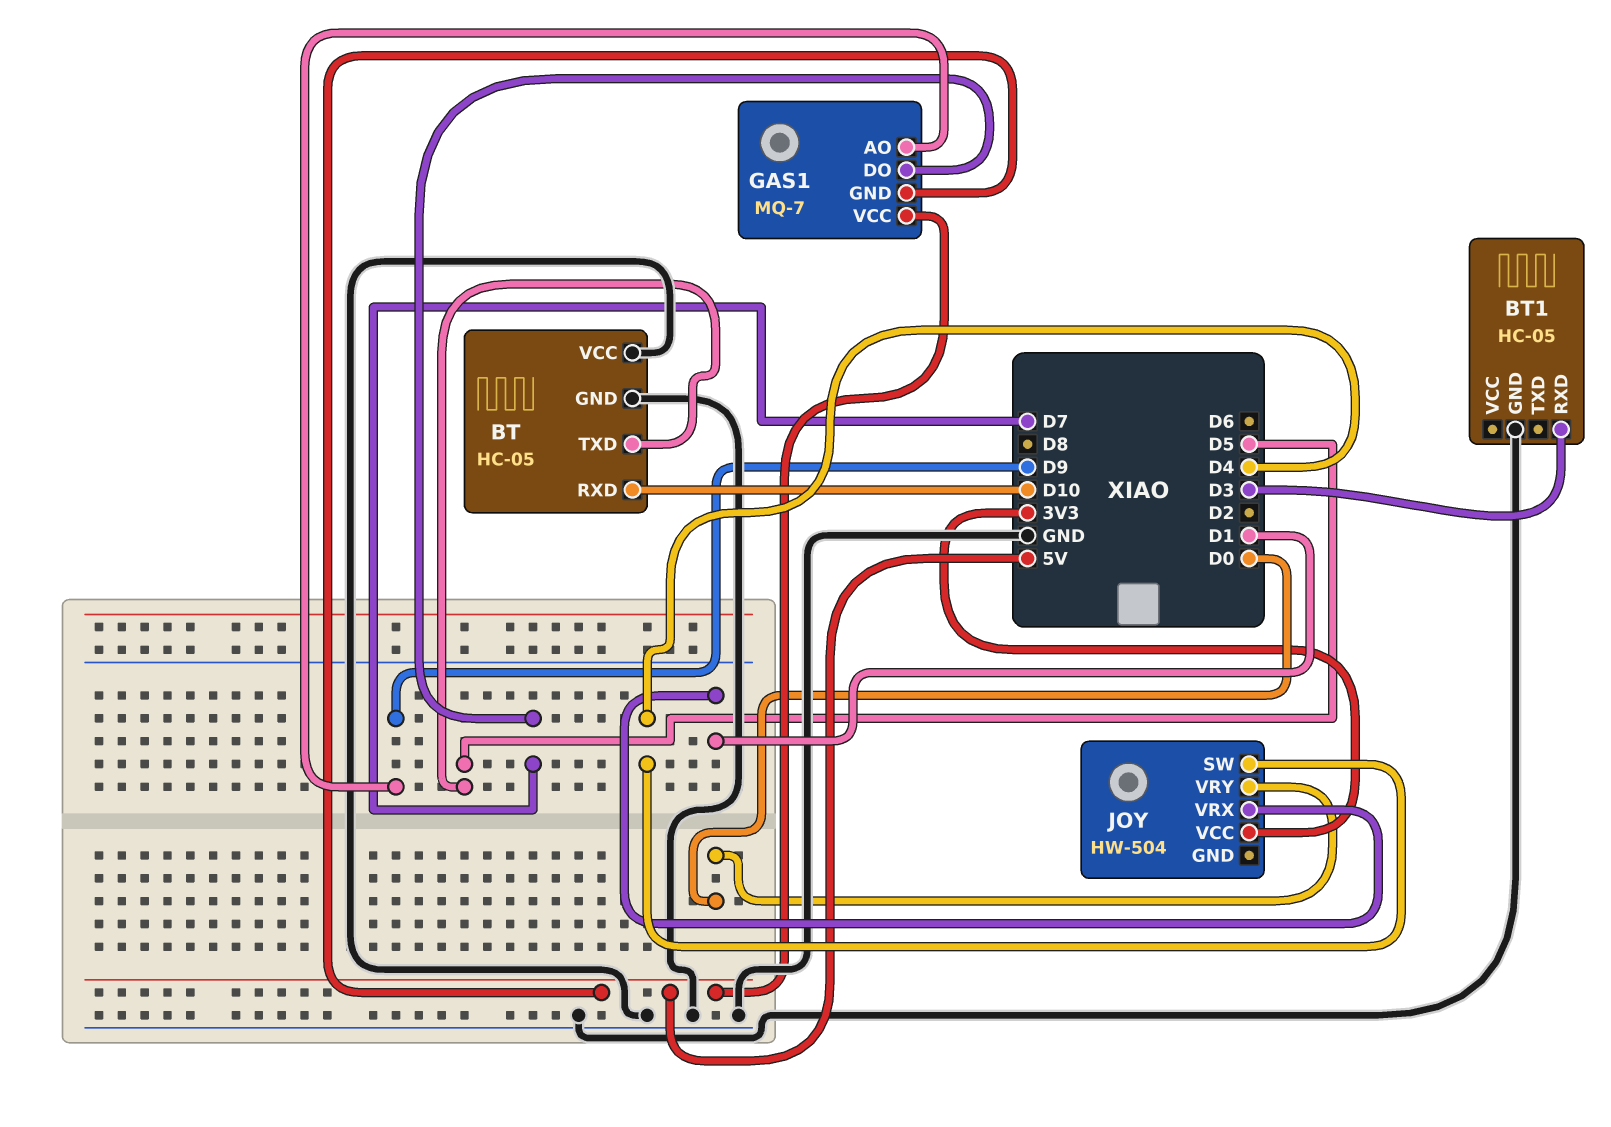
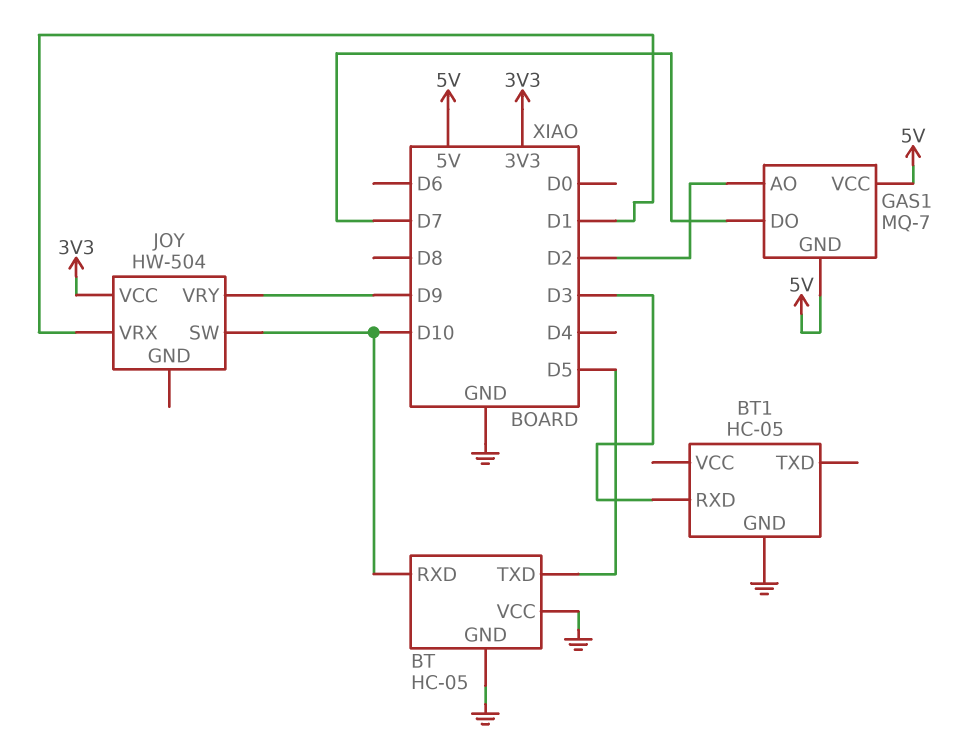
GAS1 pin AO: D9 -> D2
JOY pin SW: D4 -> D10
JOY pin VRY: D0 -> D9

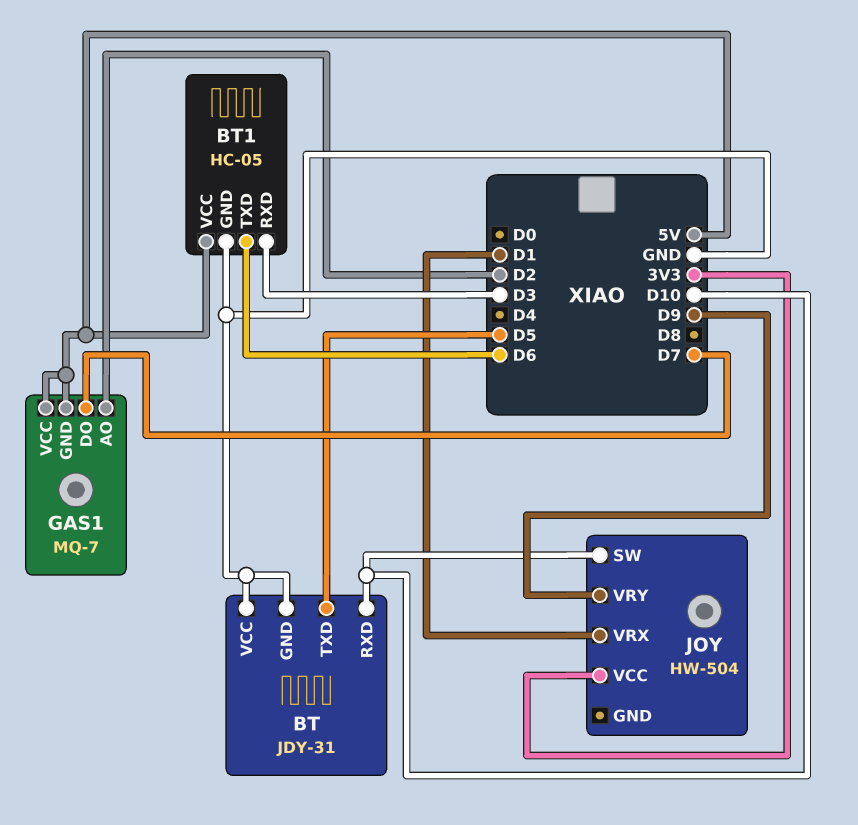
BT: HC-05 -> JDY-31
BT1 pin TXD: none -> D6
BT1 pin VCC: none -> 5V

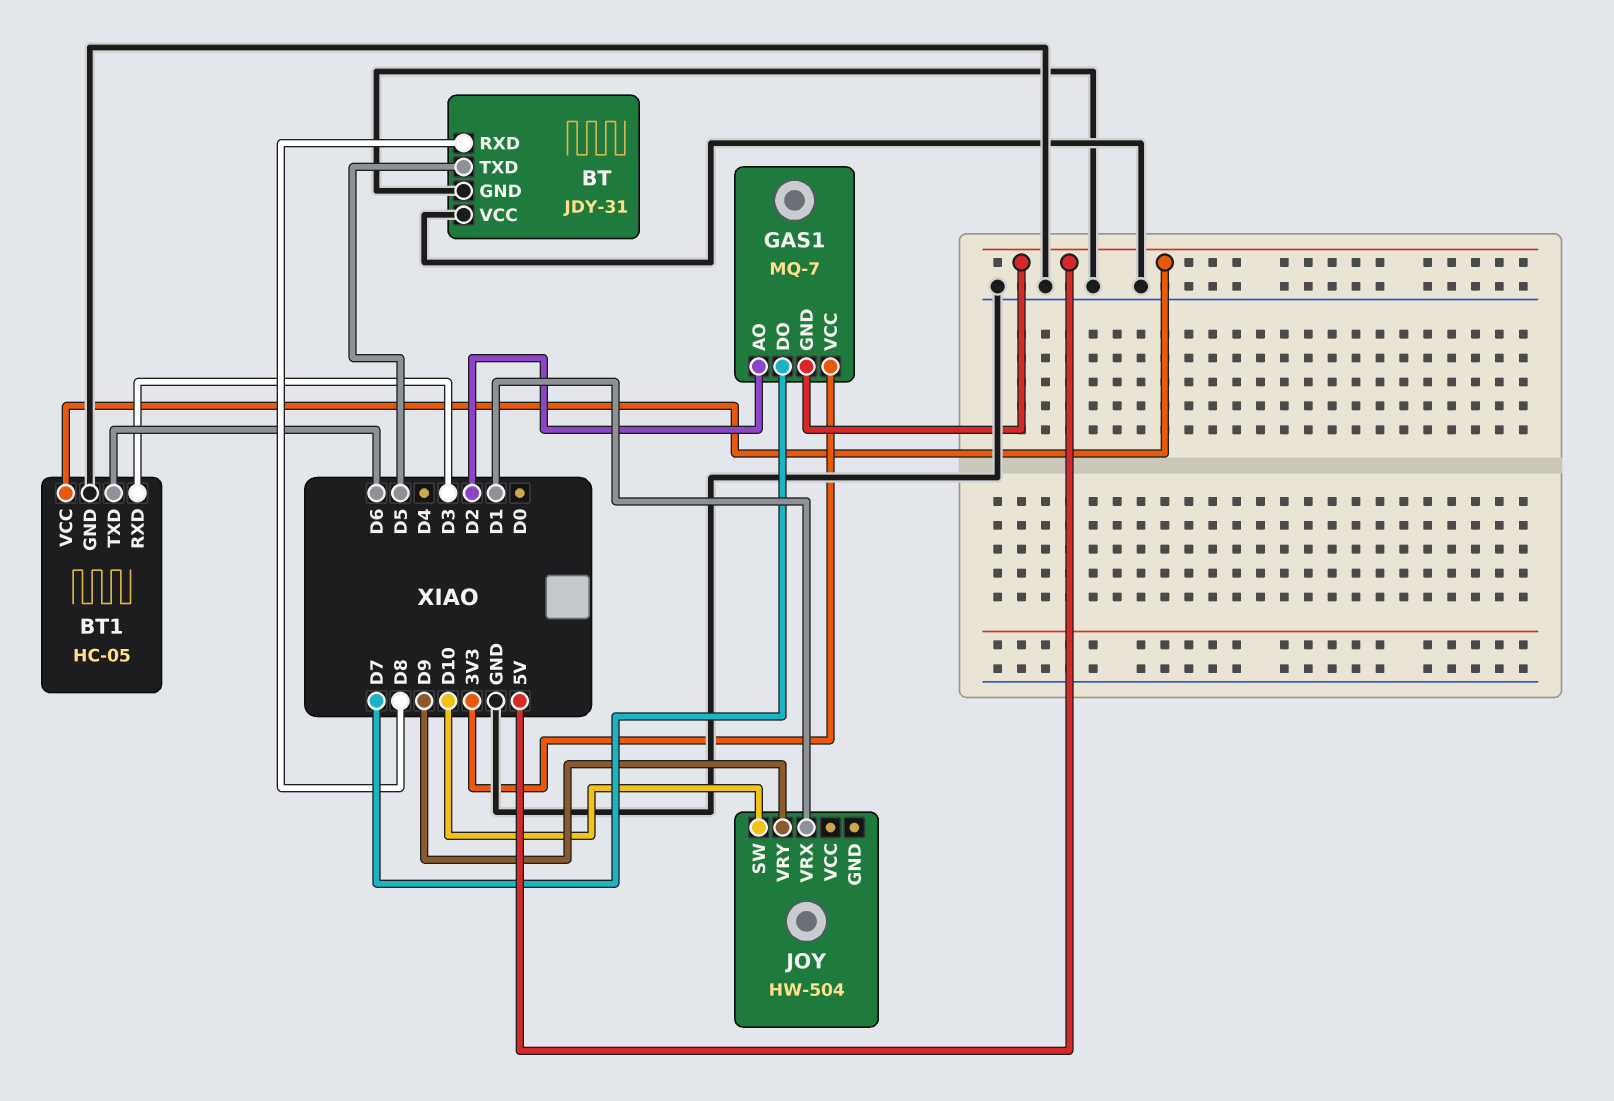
BT pin RXD: D10 -> D8
GAS1 pin VCC: 5V -> 3V3
JOY pin VCC: 3V3 -> none

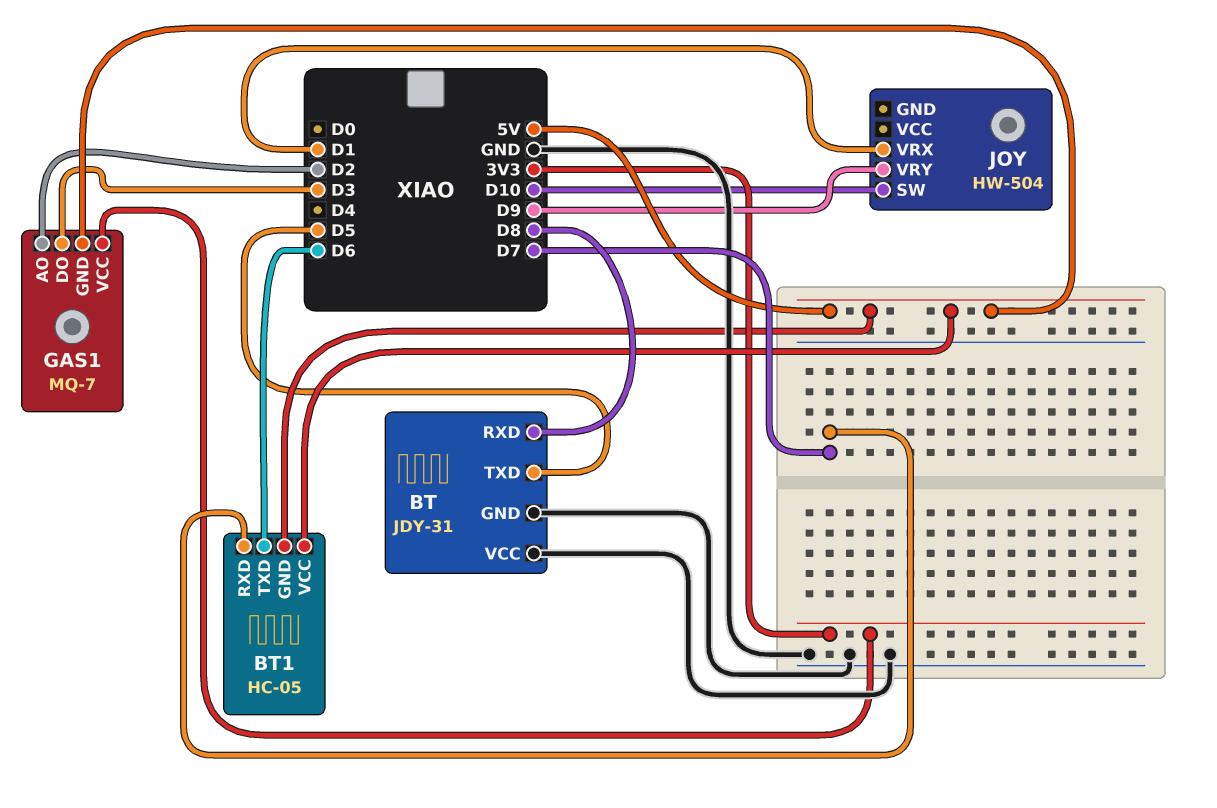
BT1 pin GND: GND -> 5V
BT1 pin RXD: D3 -> D7
GAS1 pin DO: D7 -> D3

